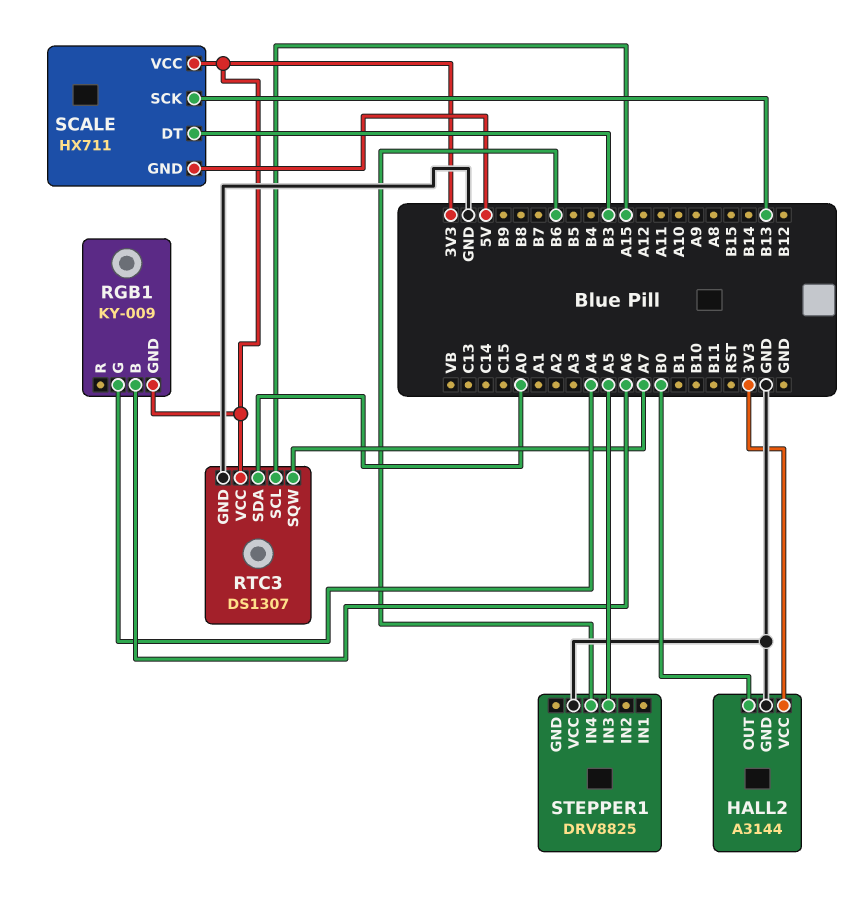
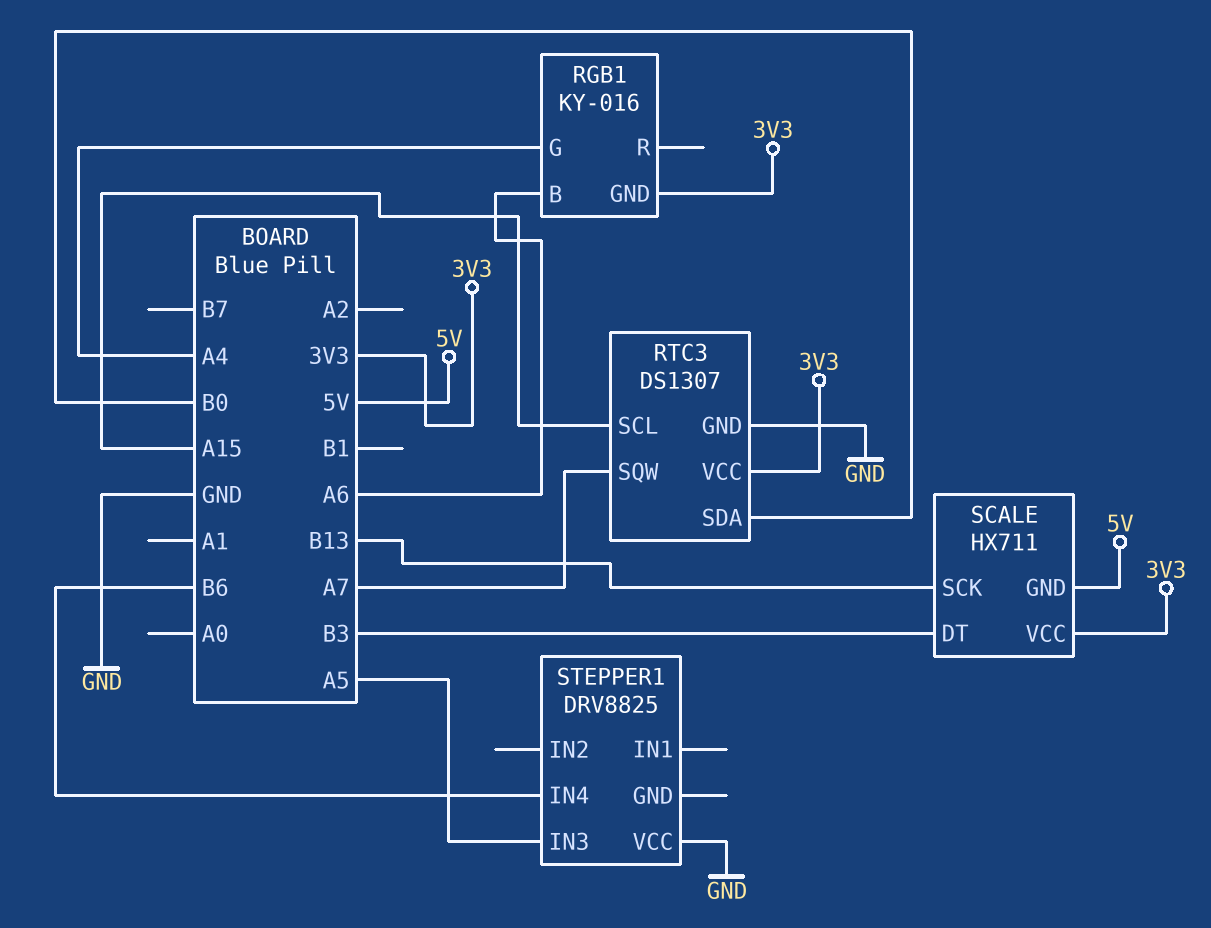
HALL2: A3144 -> none
HALL2 pin GND: GND -> none
HALL2 pin OUT: B0 -> none
HALL2 pin VCC: 3V3 -> none
RGB1: KY-009 -> KY-016
RTC3 pin SDA: A0 -> B0

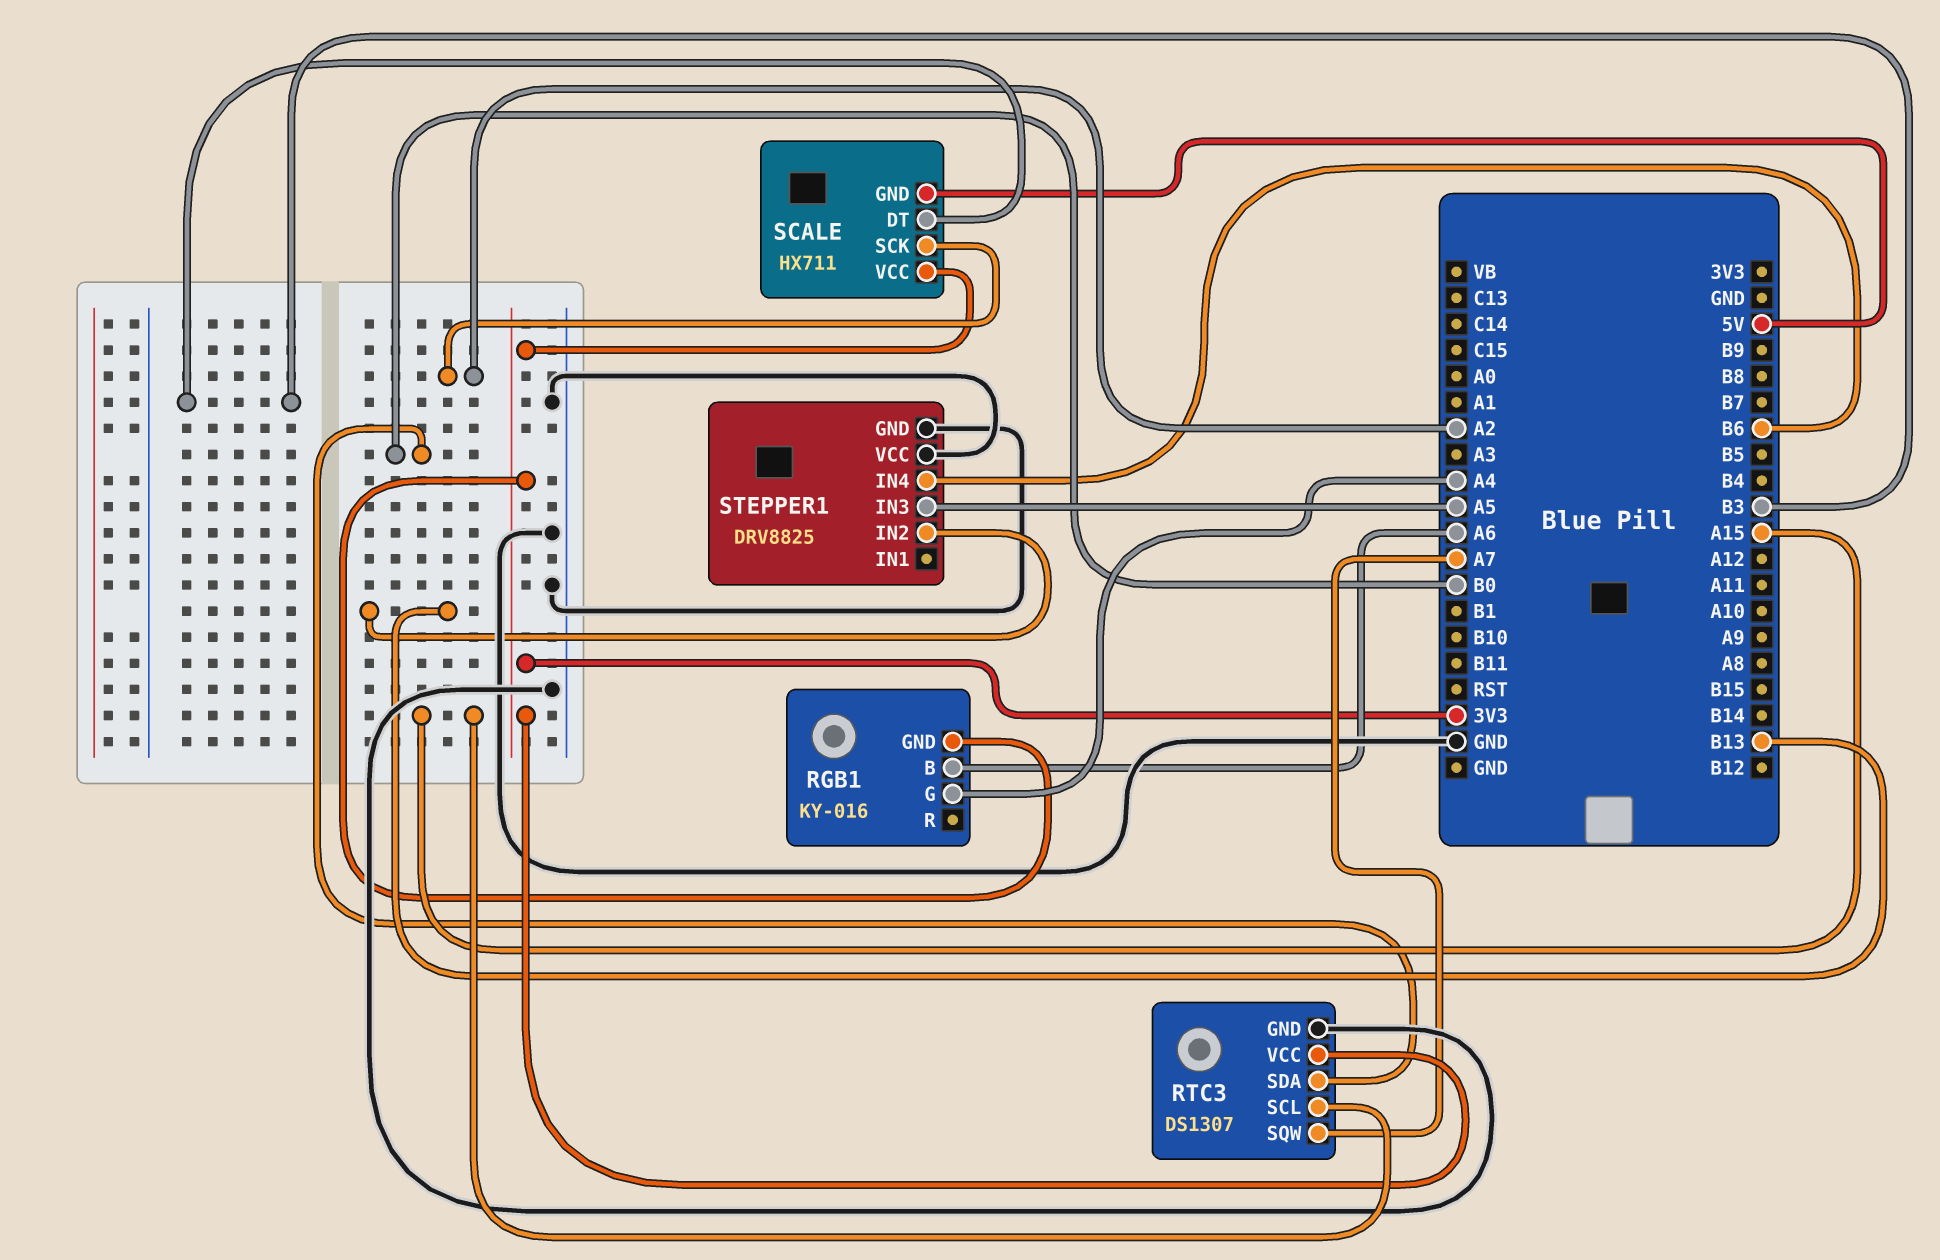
SCALE pin SCK: B13 -> A2
STEPPER1 pin GND: none -> GND
STEPPER1 pin IN2: none -> B13

